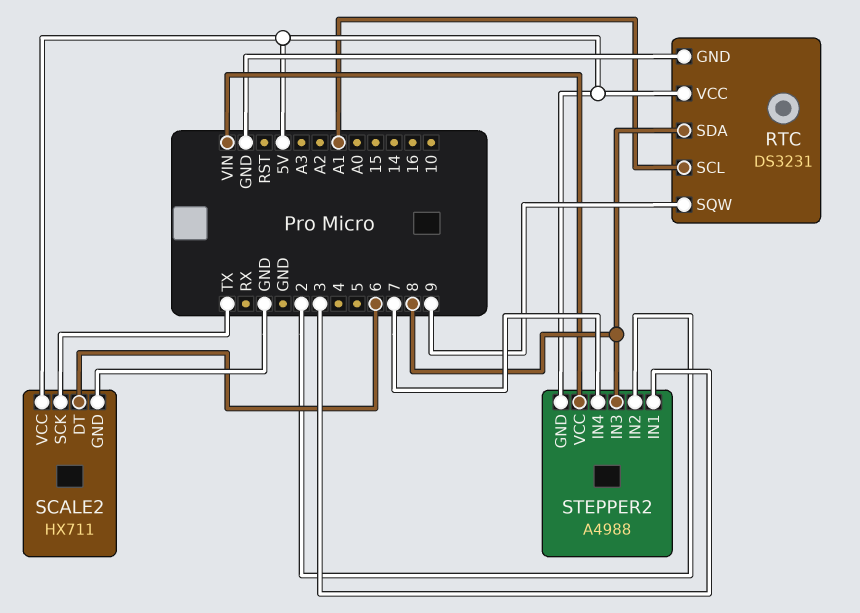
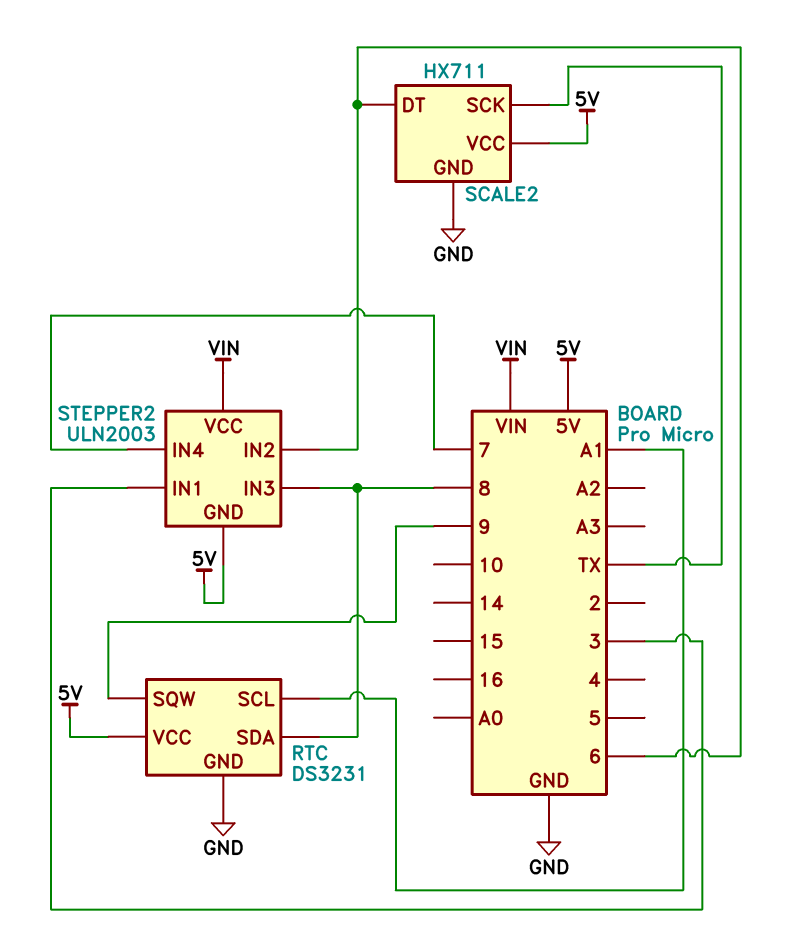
STEPPER2: A4988 -> ULN2003
STEPPER2 pin IN2: 2 -> 6

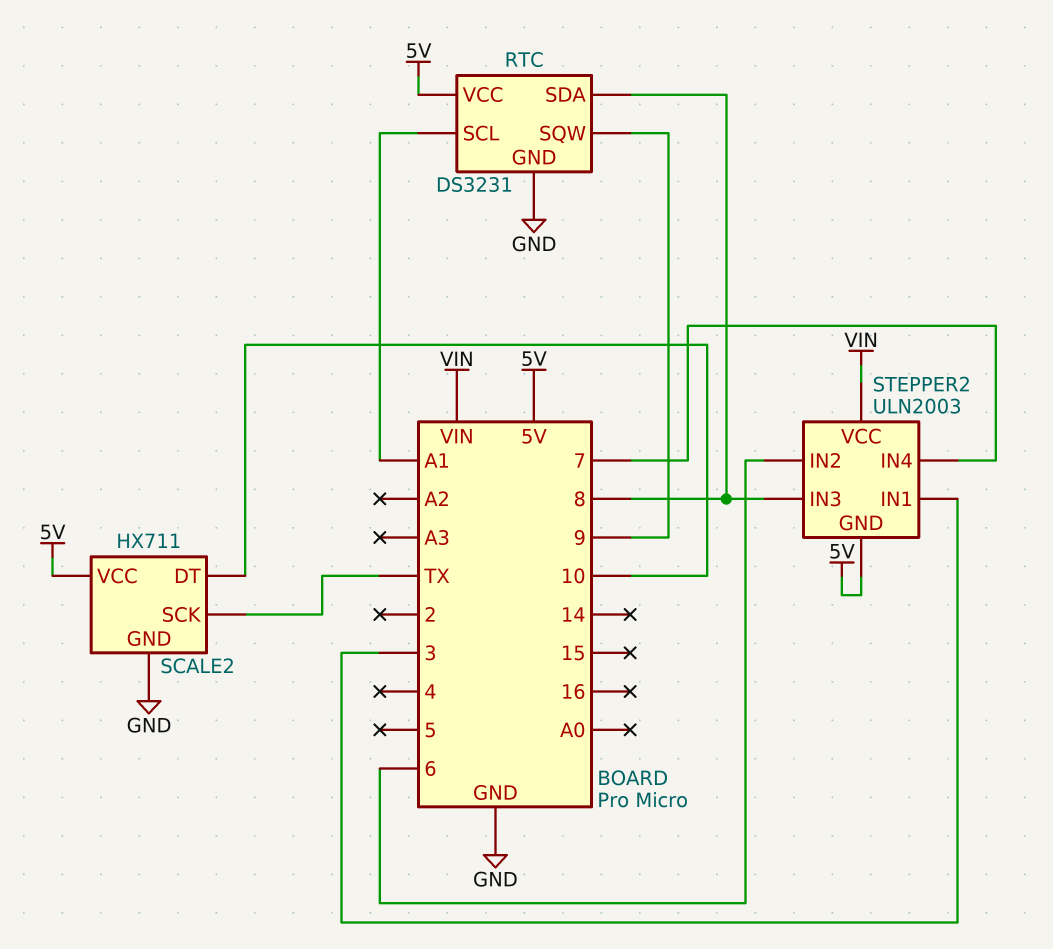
SCALE2 pin DT: 6 -> 10

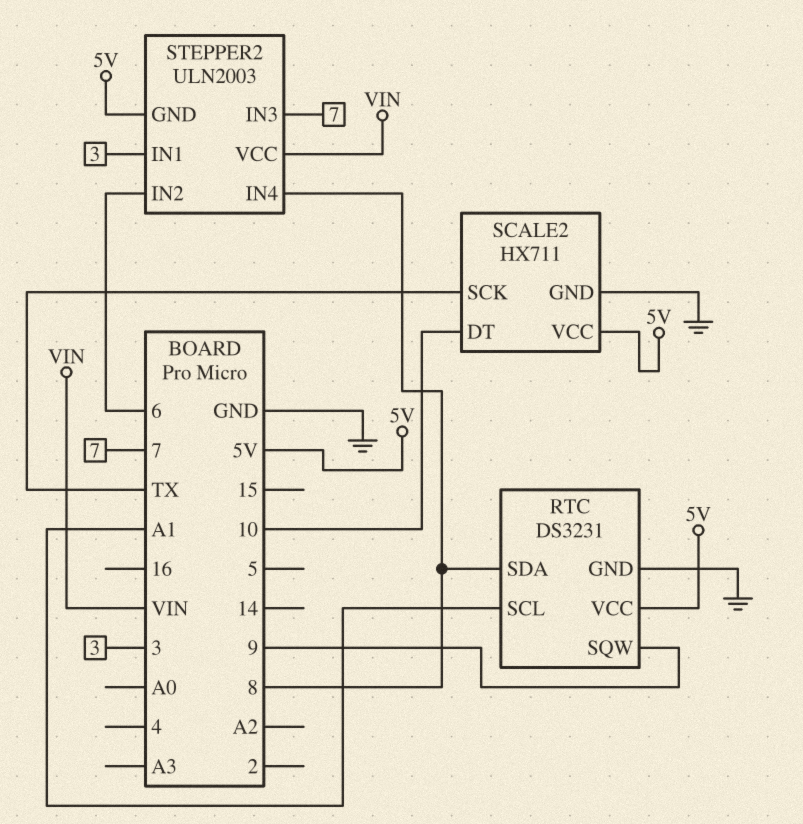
STEPPER2 pin IN3: 8 -> 7
STEPPER2 pin IN4: 7 -> 8

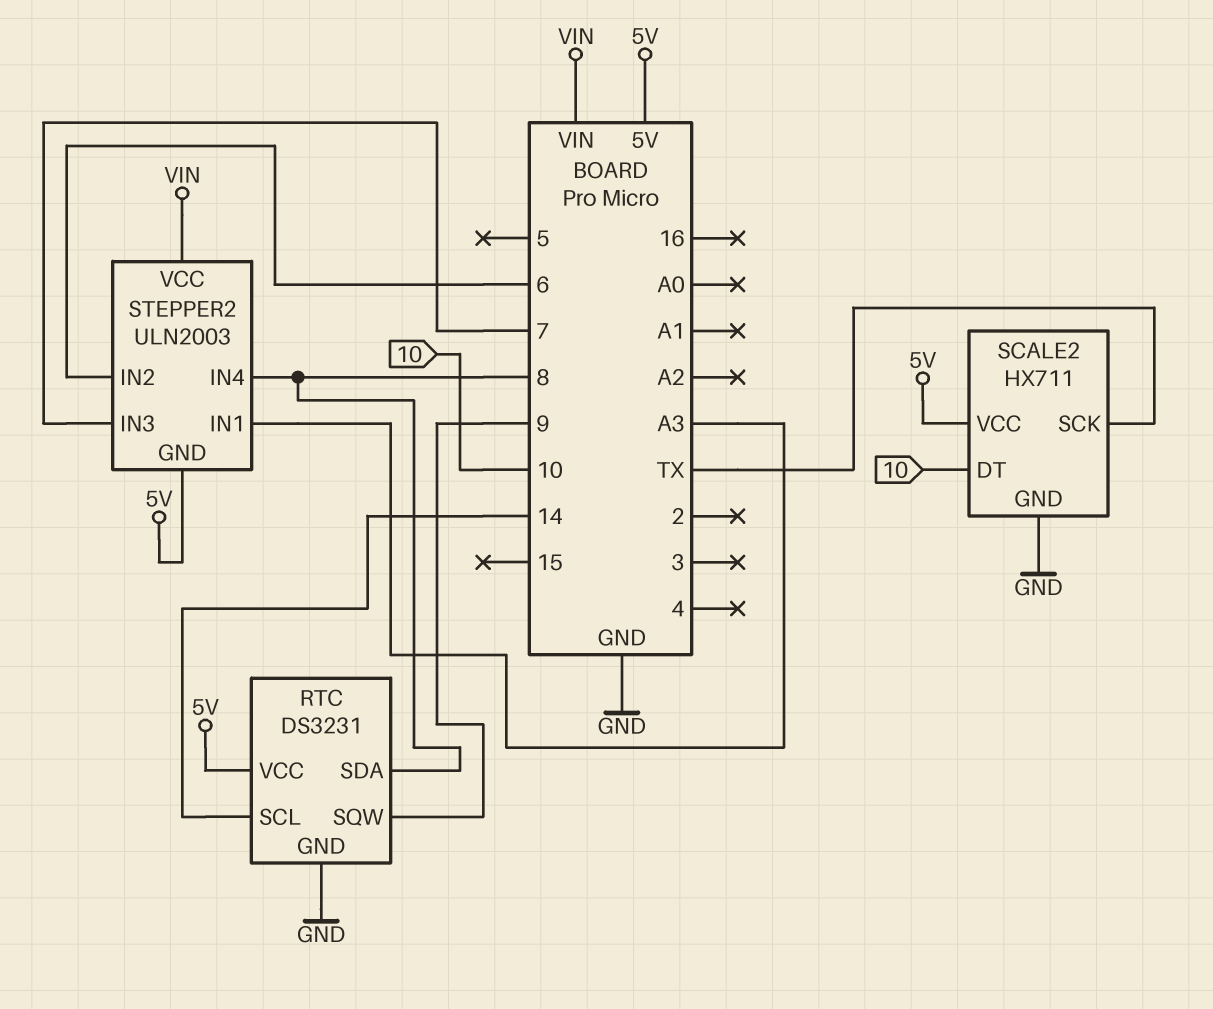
RTC pin SCL: A1 -> 14
STEPPER2 pin IN1: 3 -> A3

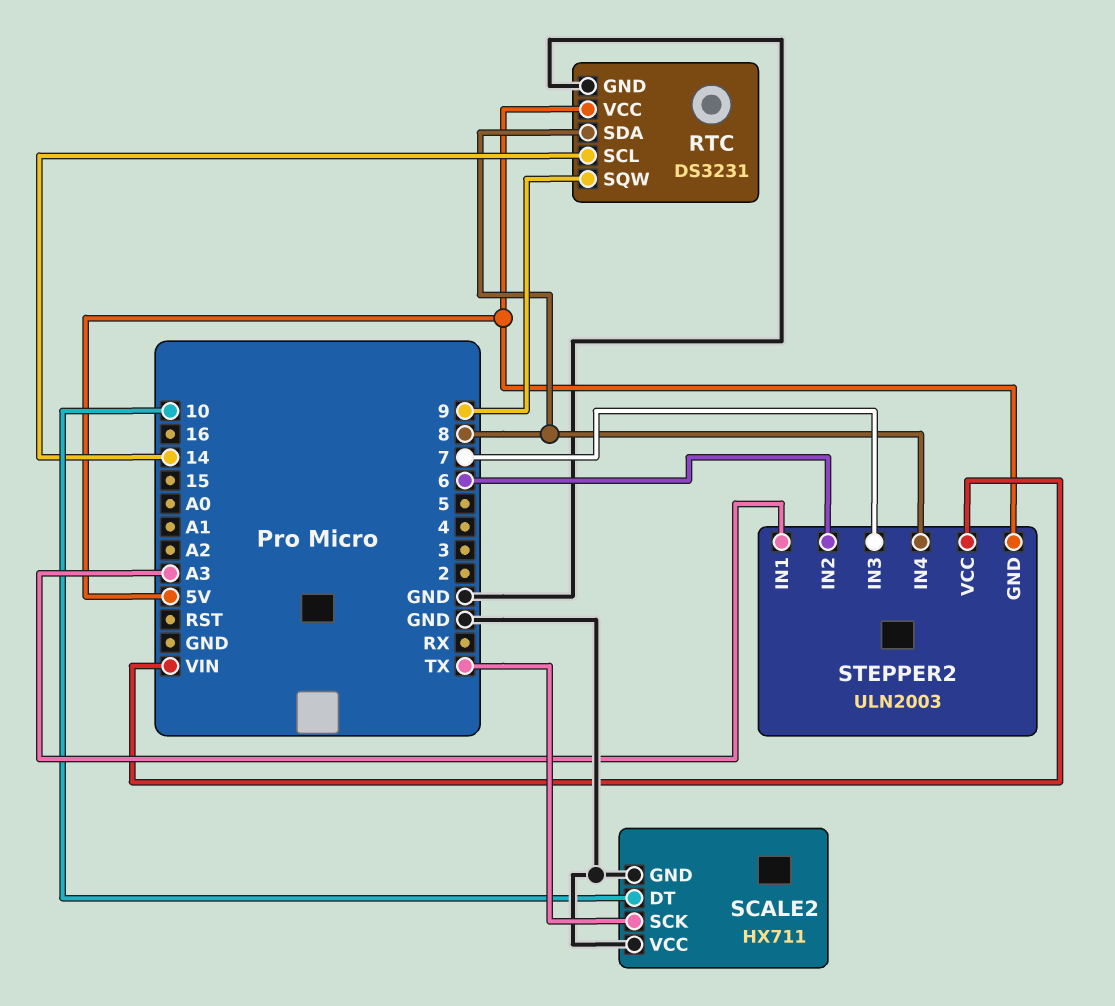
SCALE2 pin VCC: 5V -> GND

